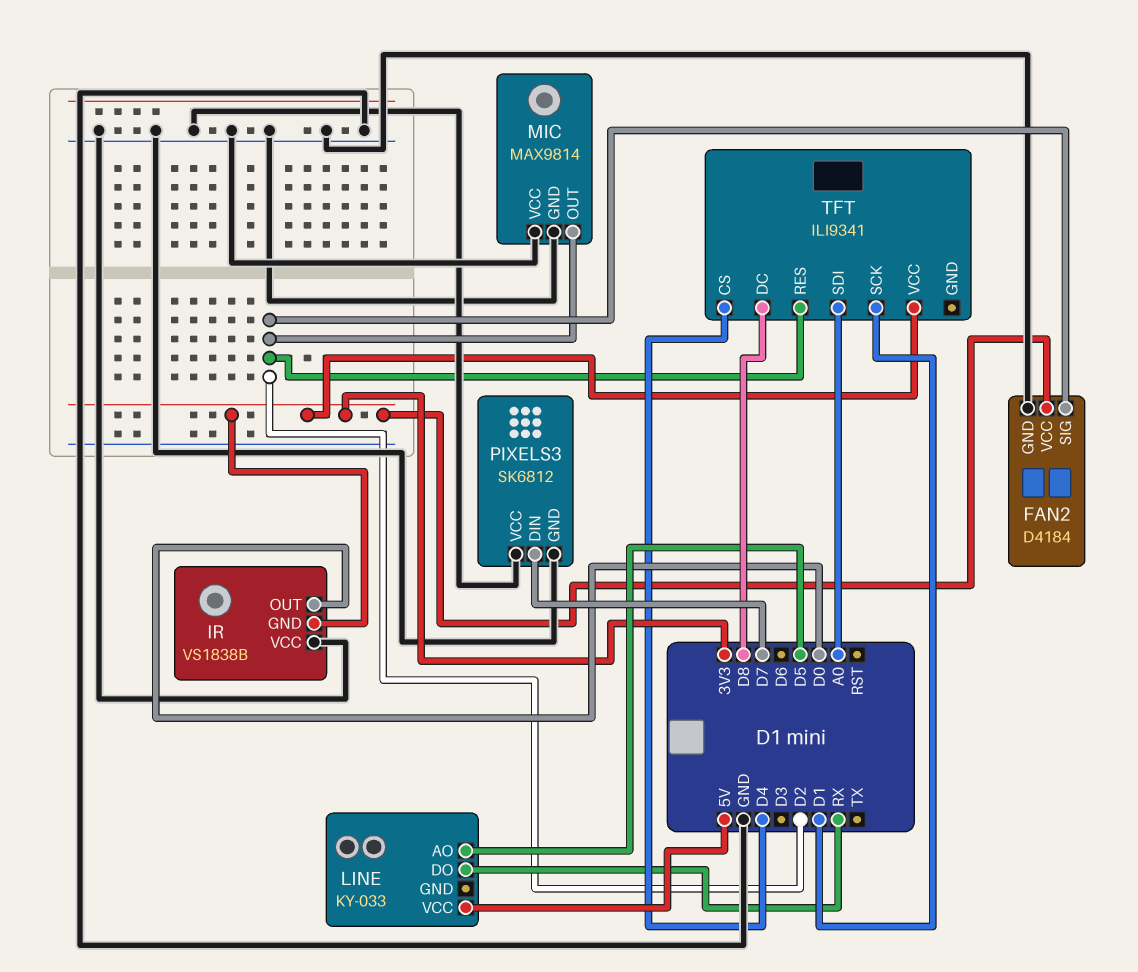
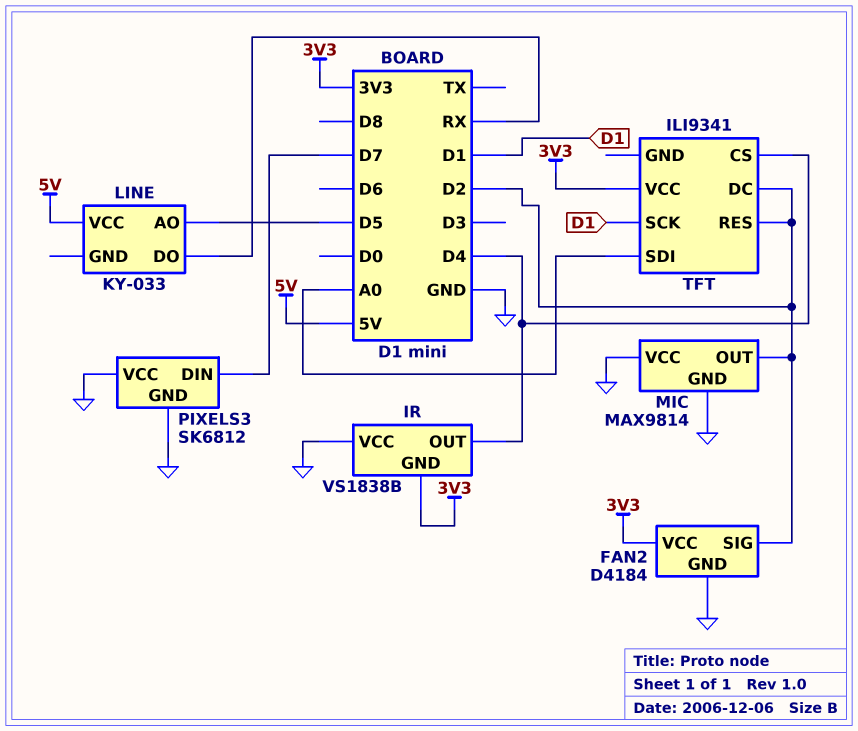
IR pin OUT: D0 -> D4
TFT pin DC: D8 -> D2

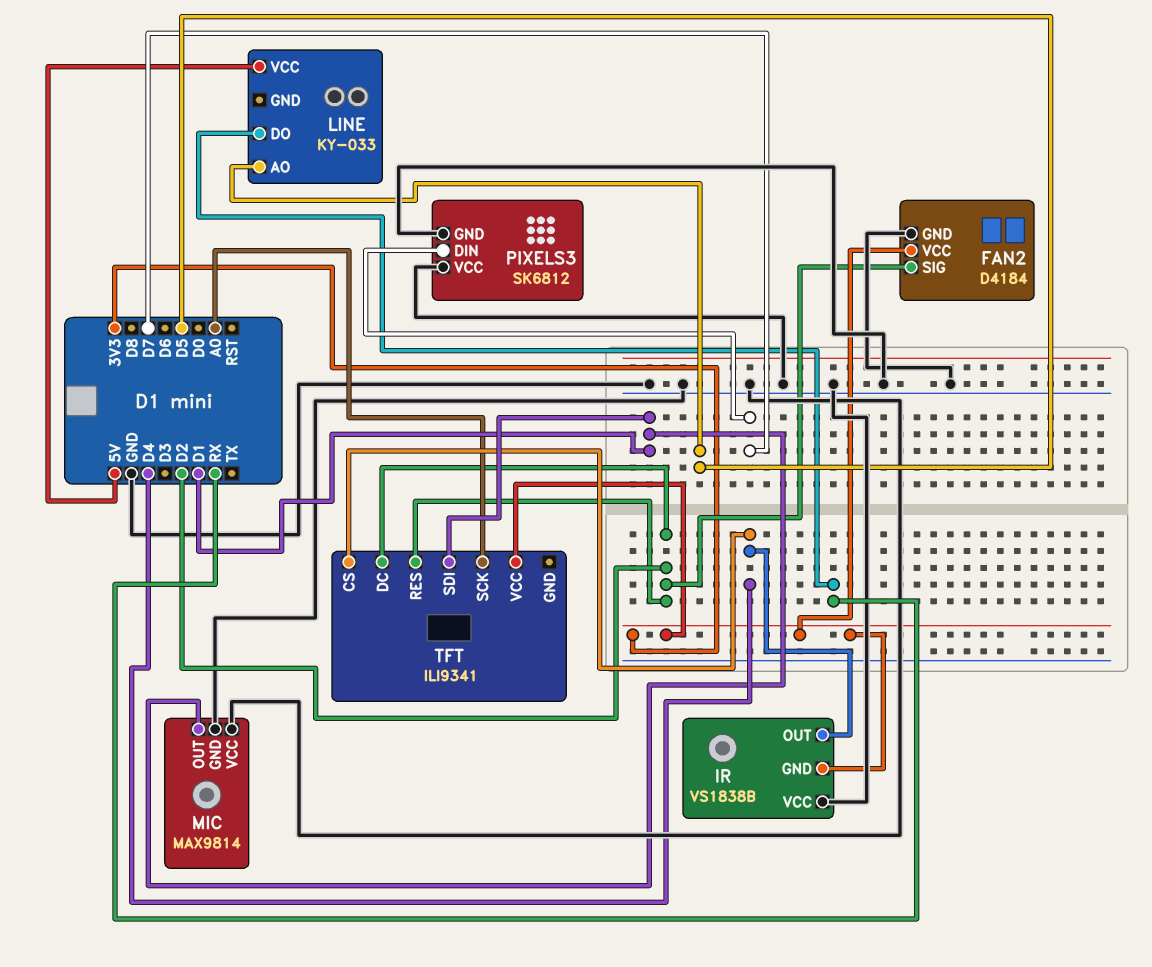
MIC pin OUT: D2 -> D1
TFT pin SCK: D1 -> A0
TFT pin SDI: A0 -> D1

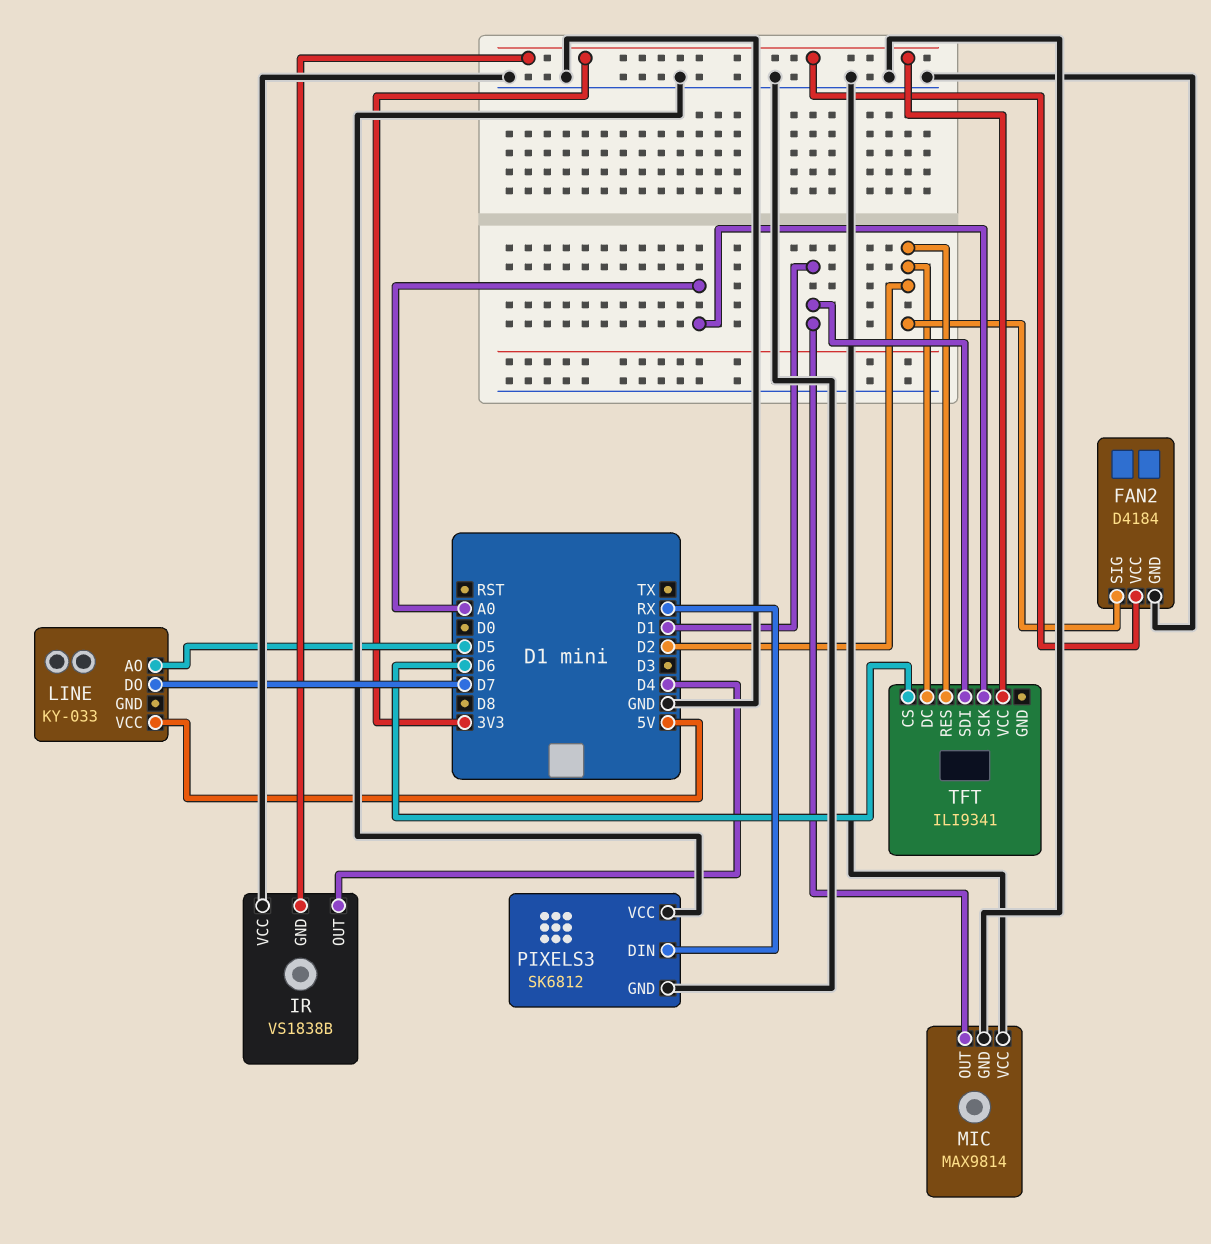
LINE pin DO: RX -> D7
PIXELS3 pin DIN: D7 -> RX
TFT pin CS: D4 -> D6

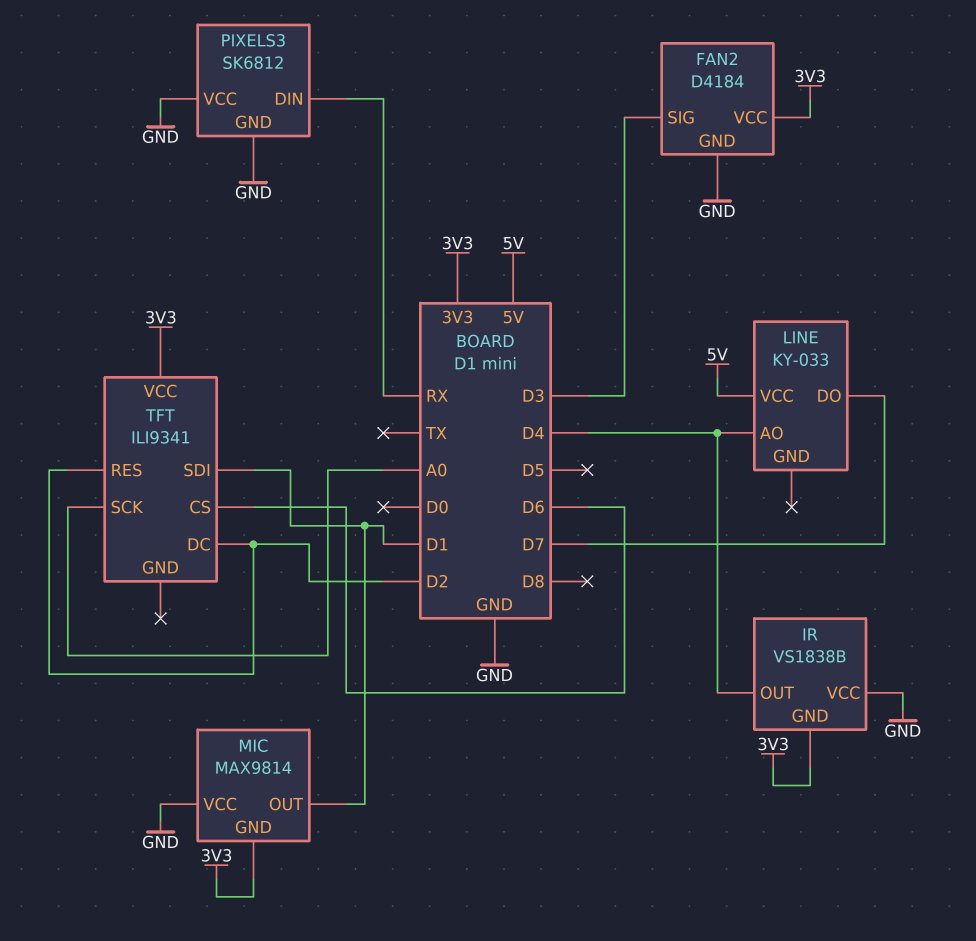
FAN2 pin SIG: D2 -> D3
LINE pin AO: D5 -> D4
MIC pin GND: GND -> 3V3

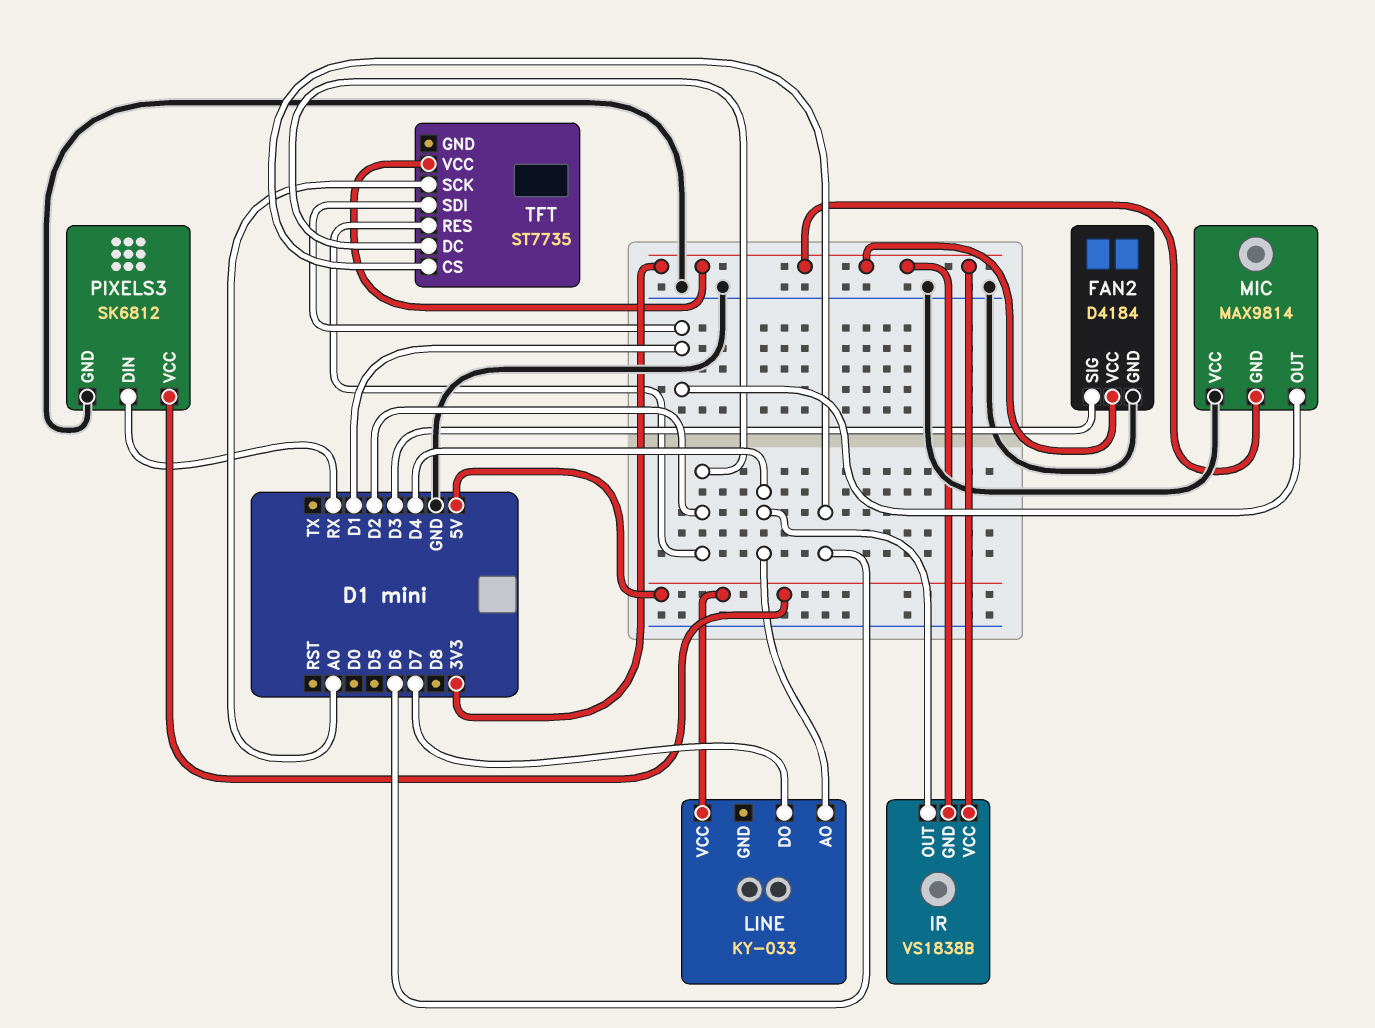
IR pin VCC: GND -> 3V3
PIXELS3 pin VCC: GND -> 5V
TFT: ILI9341 -> ST7735

